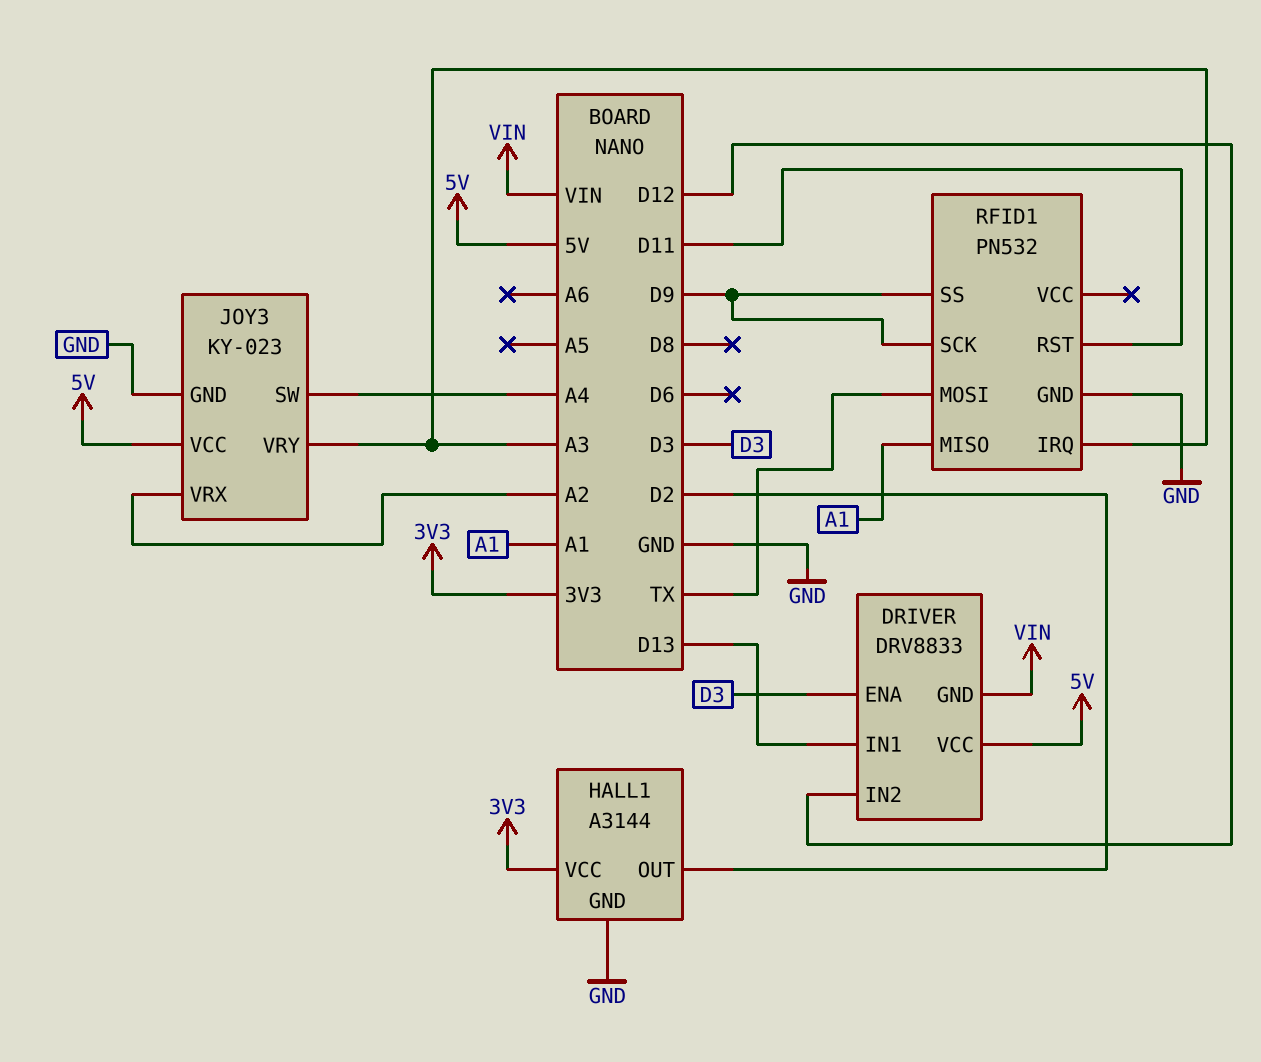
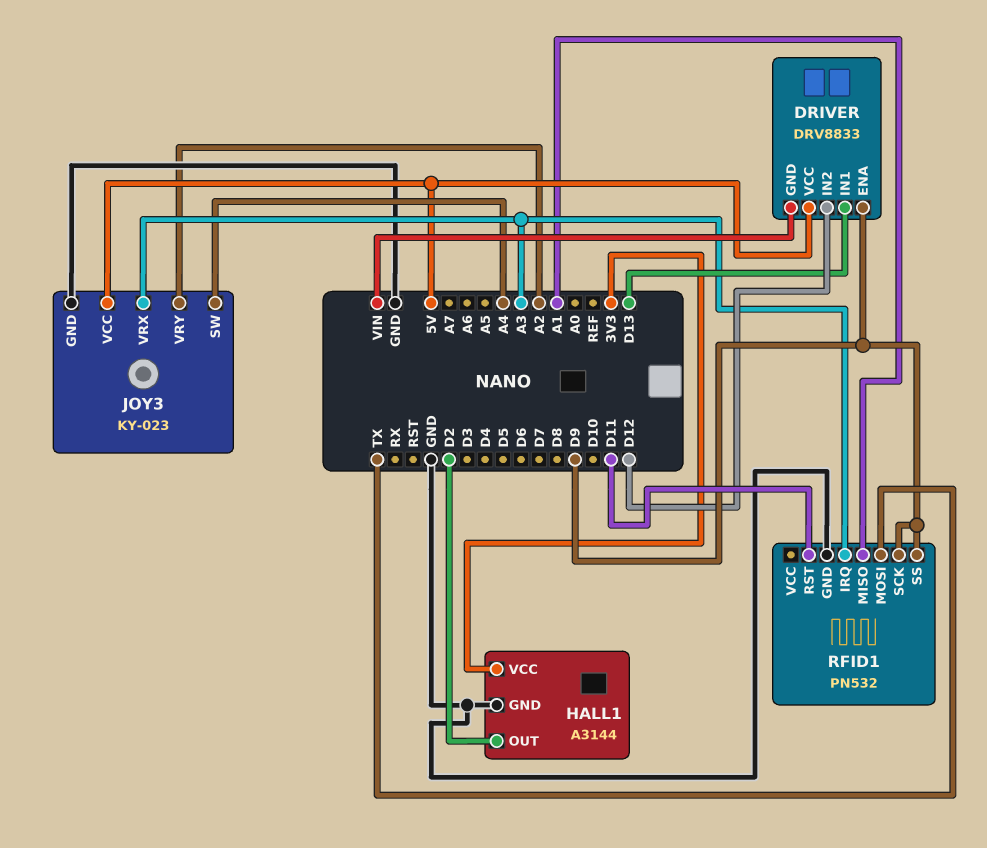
DRIVER pin ENA: D3 -> D9
JOY3 pin VRX: A2 -> A3
JOY3 pin VRY: A3 -> A2

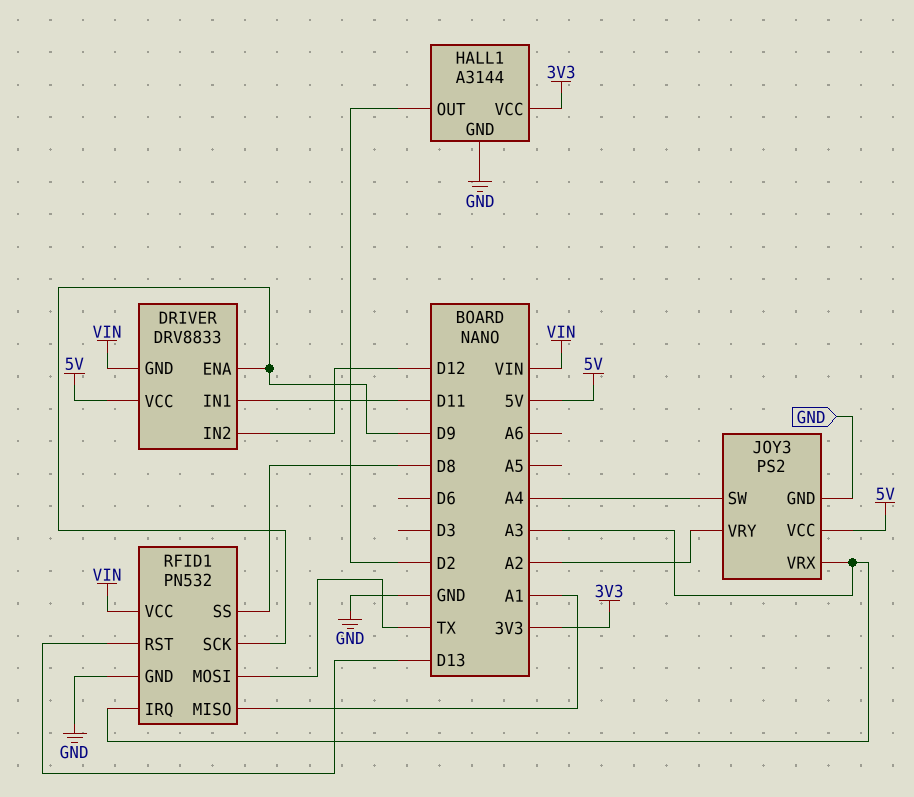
DRIVER pin IN1: D13 -> D11
JOY3: KY-023 -> PS2
RFID1 pin RST: D11 -> D13
RFID1 pin SS: D9 -> D8
RFID1 pin VCC: none -> VIN

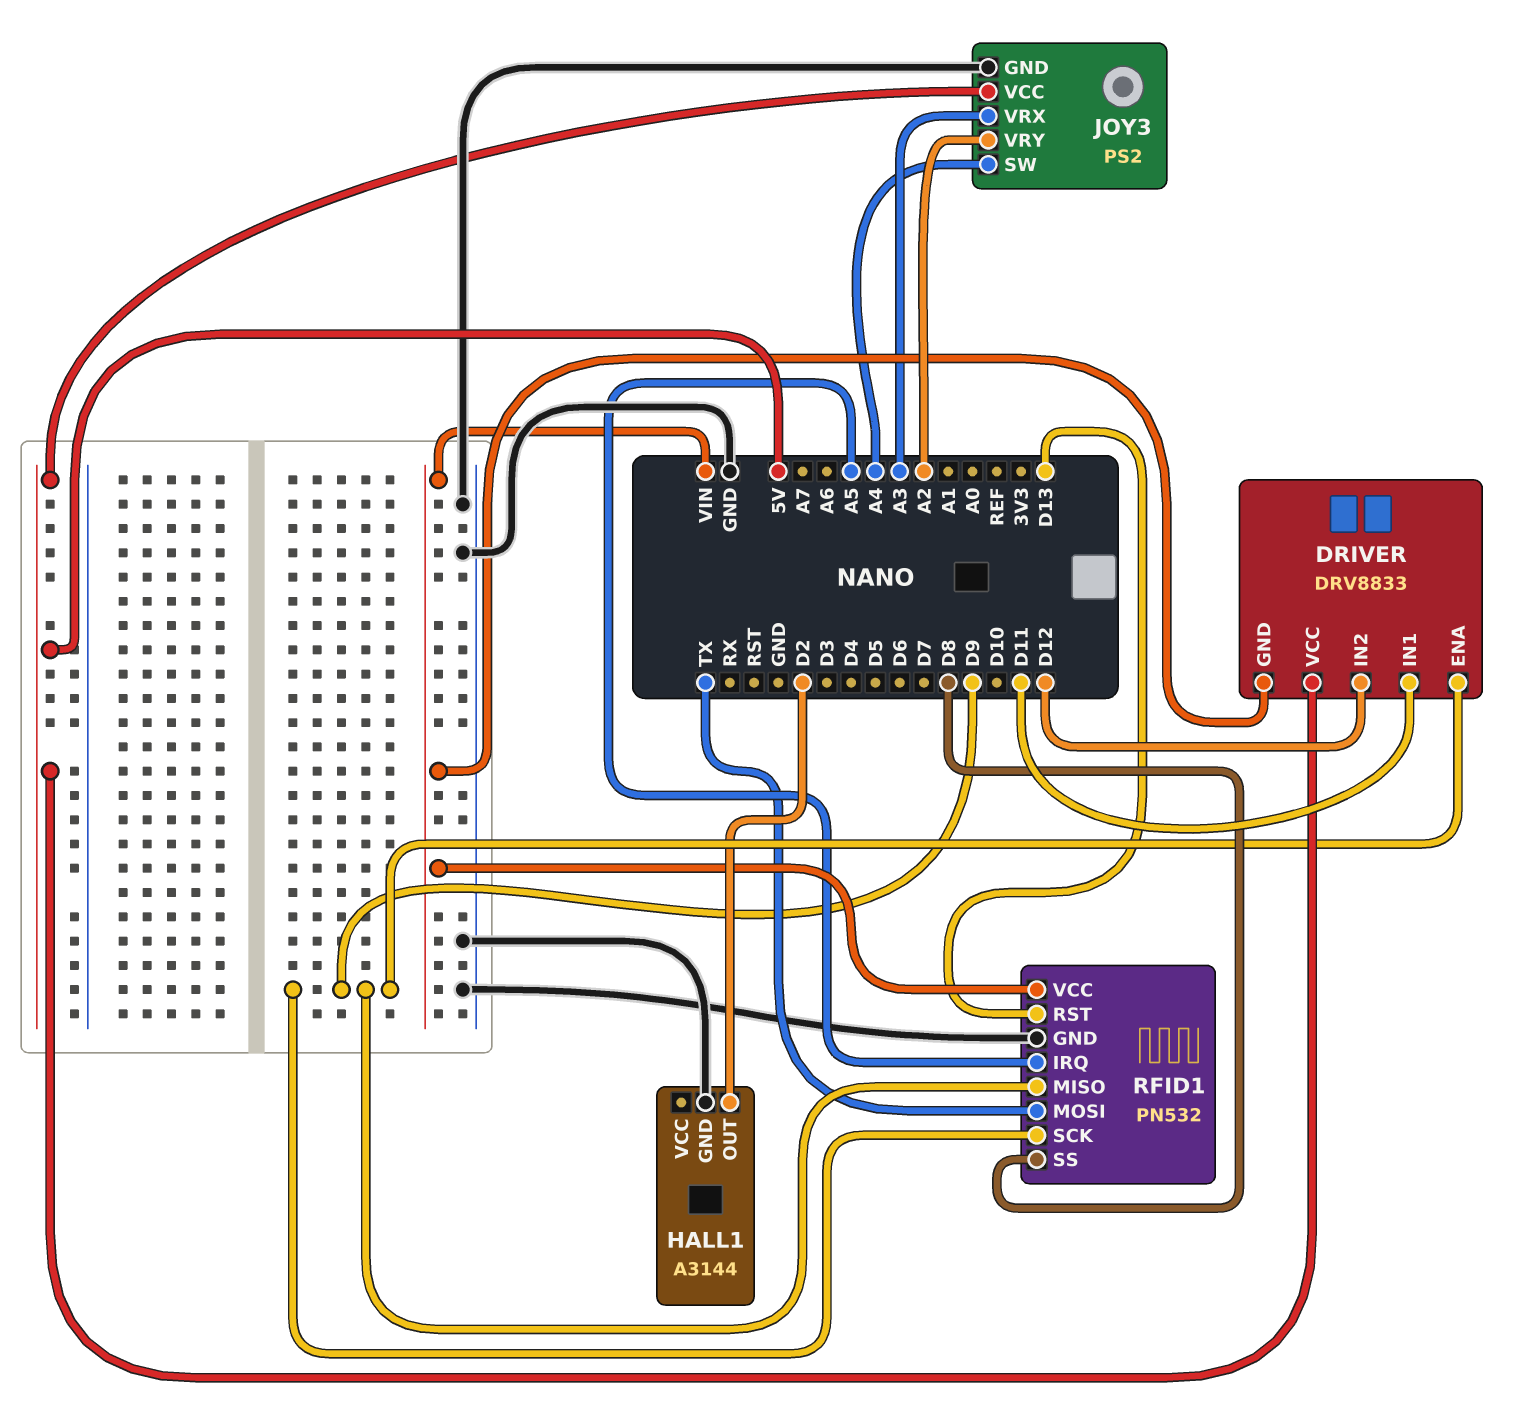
HALL1 pin VCC: 3V3 -> none
RFID1 pin IRQ: A3 -> A5
RFID1 pin MISO: A1 -> D9

